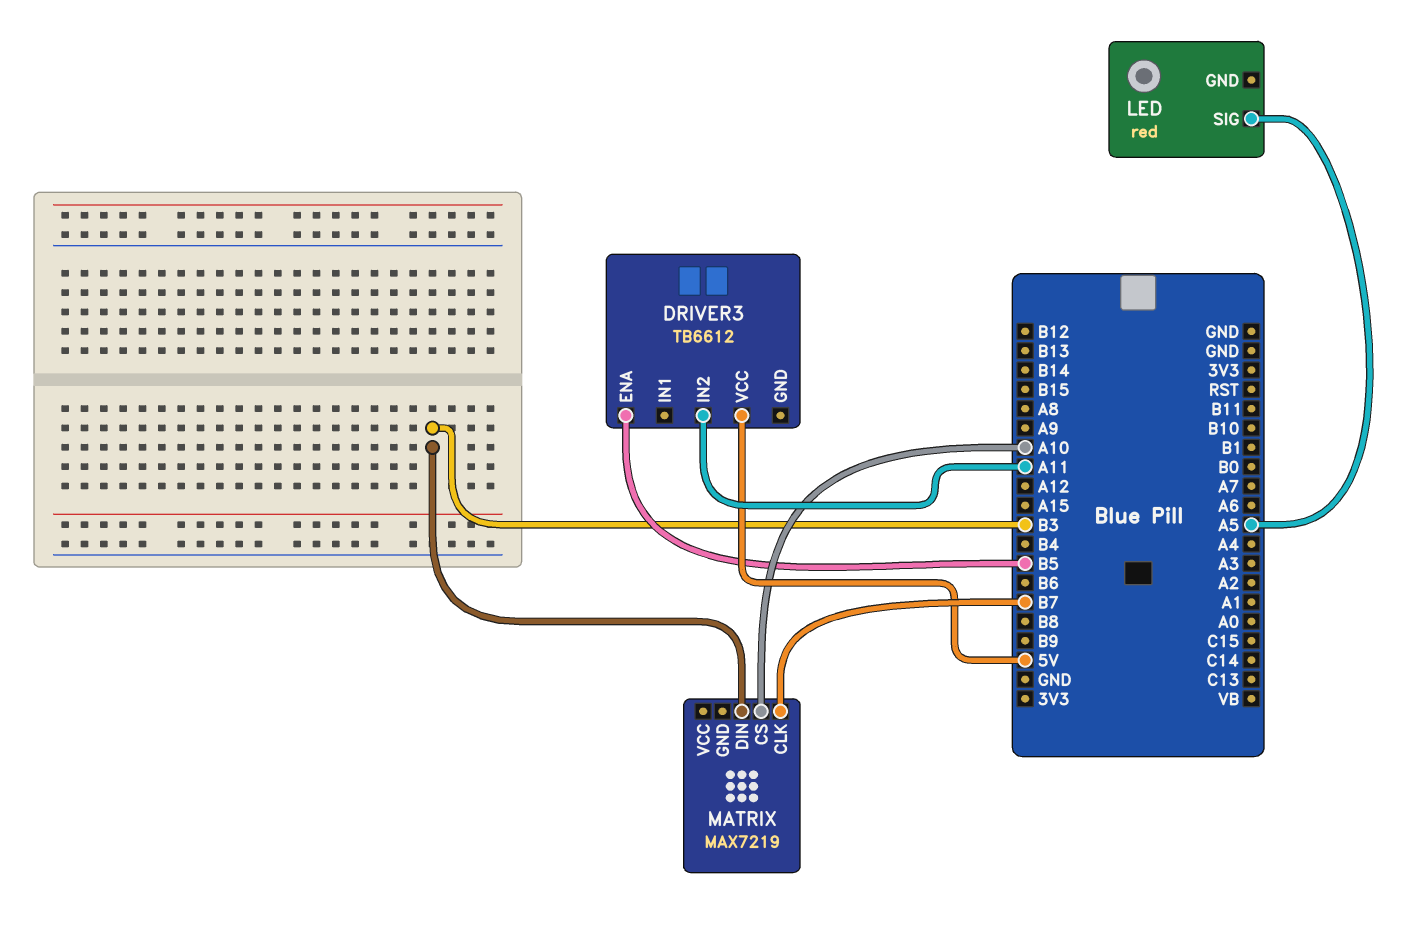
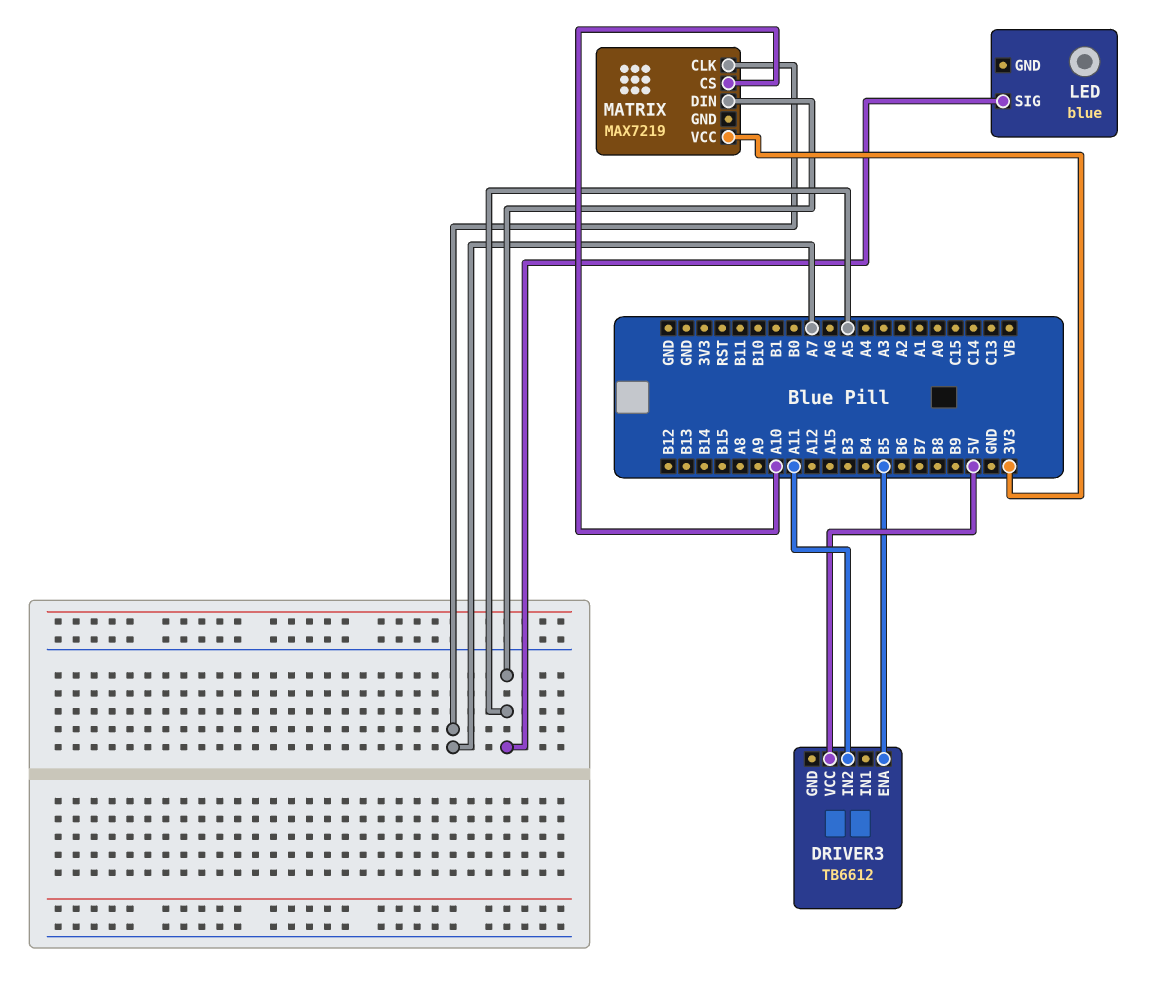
LED: red -> blue
MATRIX pin CLK: B7 -> A7
MATRIX pin DIN: B3 -> A5
MATRIX pin VCC: none -> 3V3

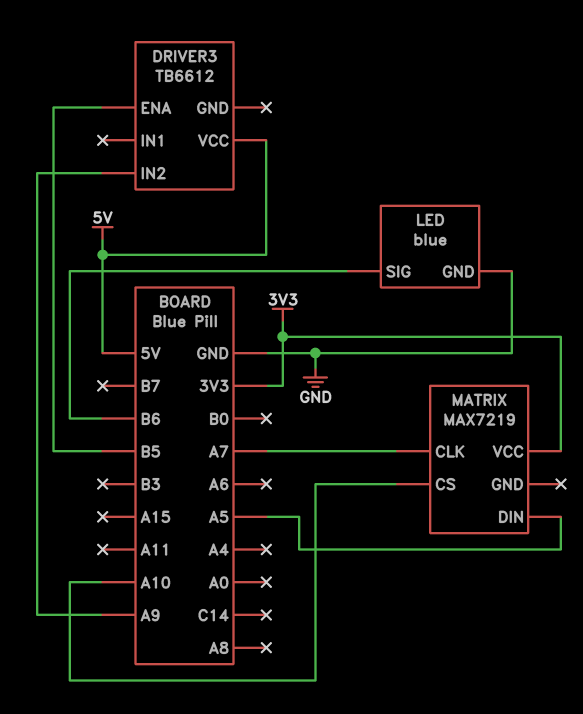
DRIVER3 pin IN2: A11 -> A9
LED pin GND: none -> GND
LED pin SIG: A5 -> B6

